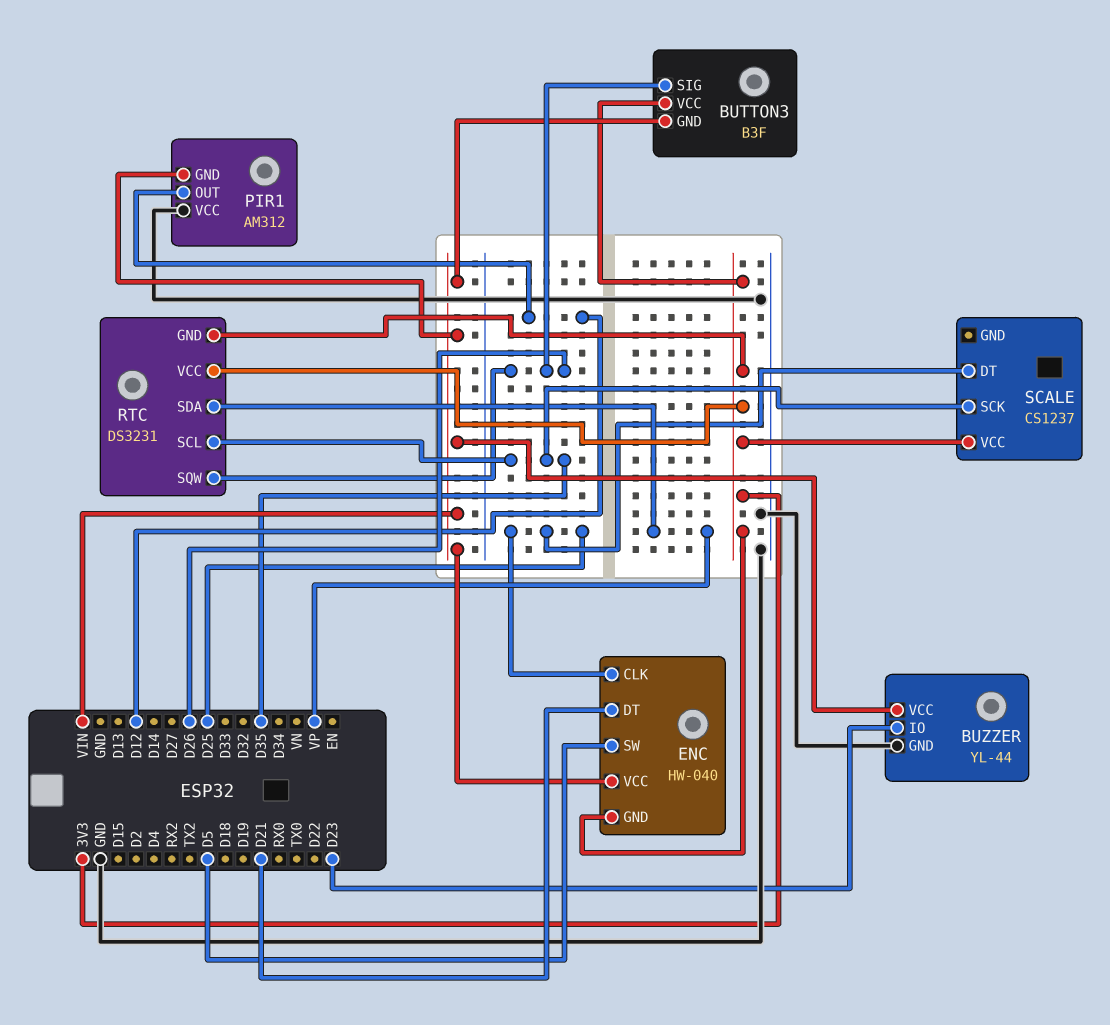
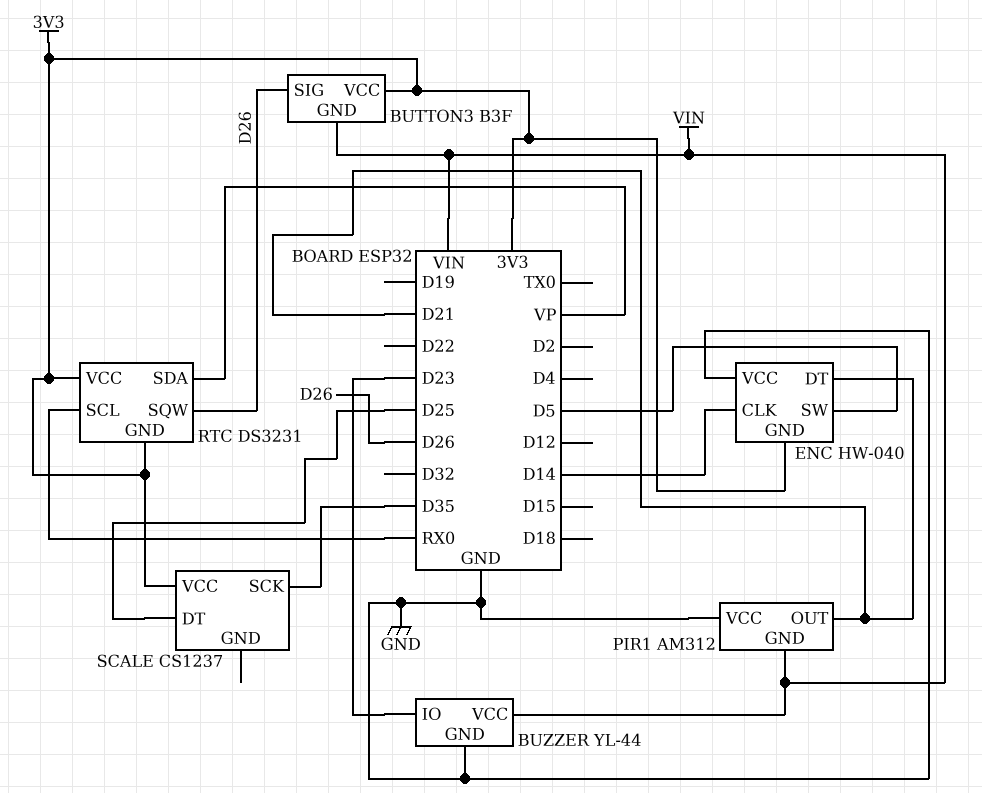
ENC pin CLK: D25 -> D14
ENC pin VCC: VIN -> GND
PIR1 pin OUT: D12 -> D21
RTC pin SCL: D35 -> RX0

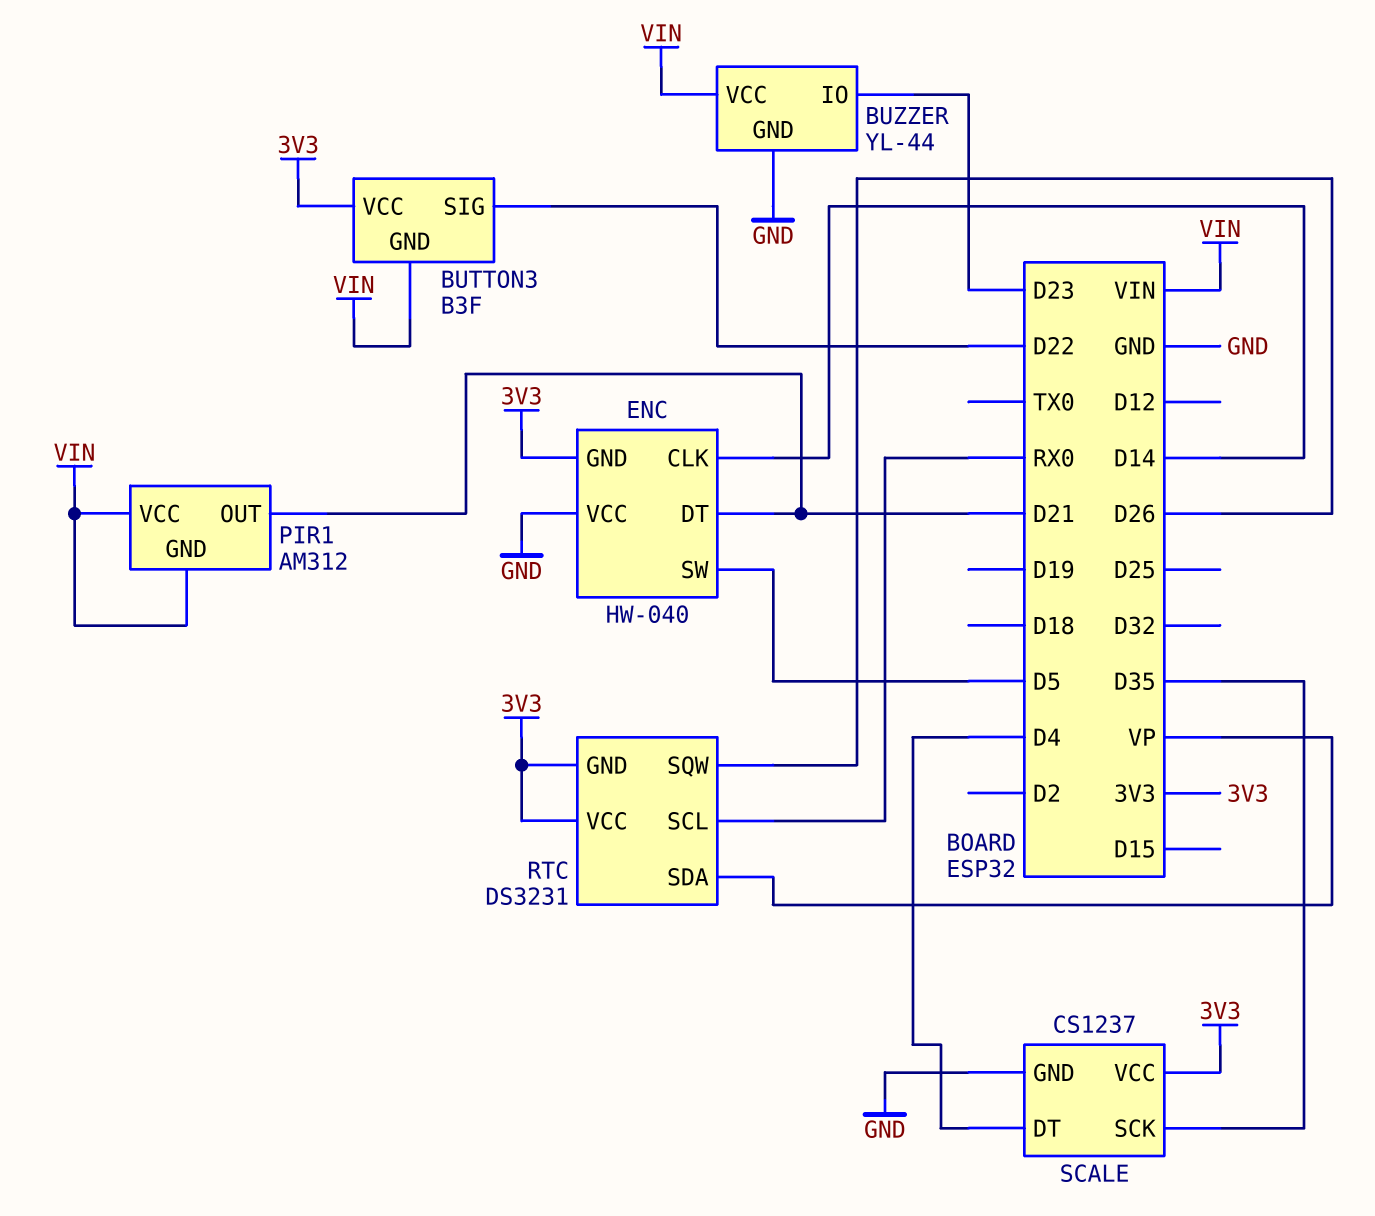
BUTTON3 pin SIG: D26 -> D22
PIR1 pin VCC: GND -> VIN
SCALE pin DT: D25 -> D4
SCALE pin GND: none -> GND

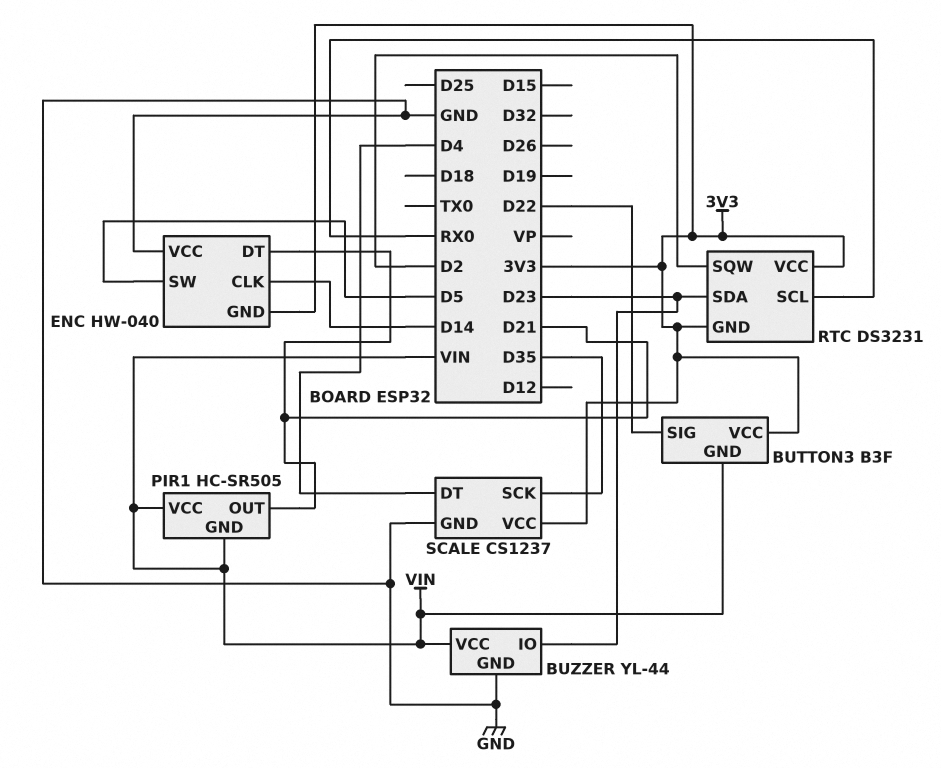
PIR1: AM312 -> HC-SR505
RTC pin SDA: VP -> D23
RTC pin SQW: D26 -> D2

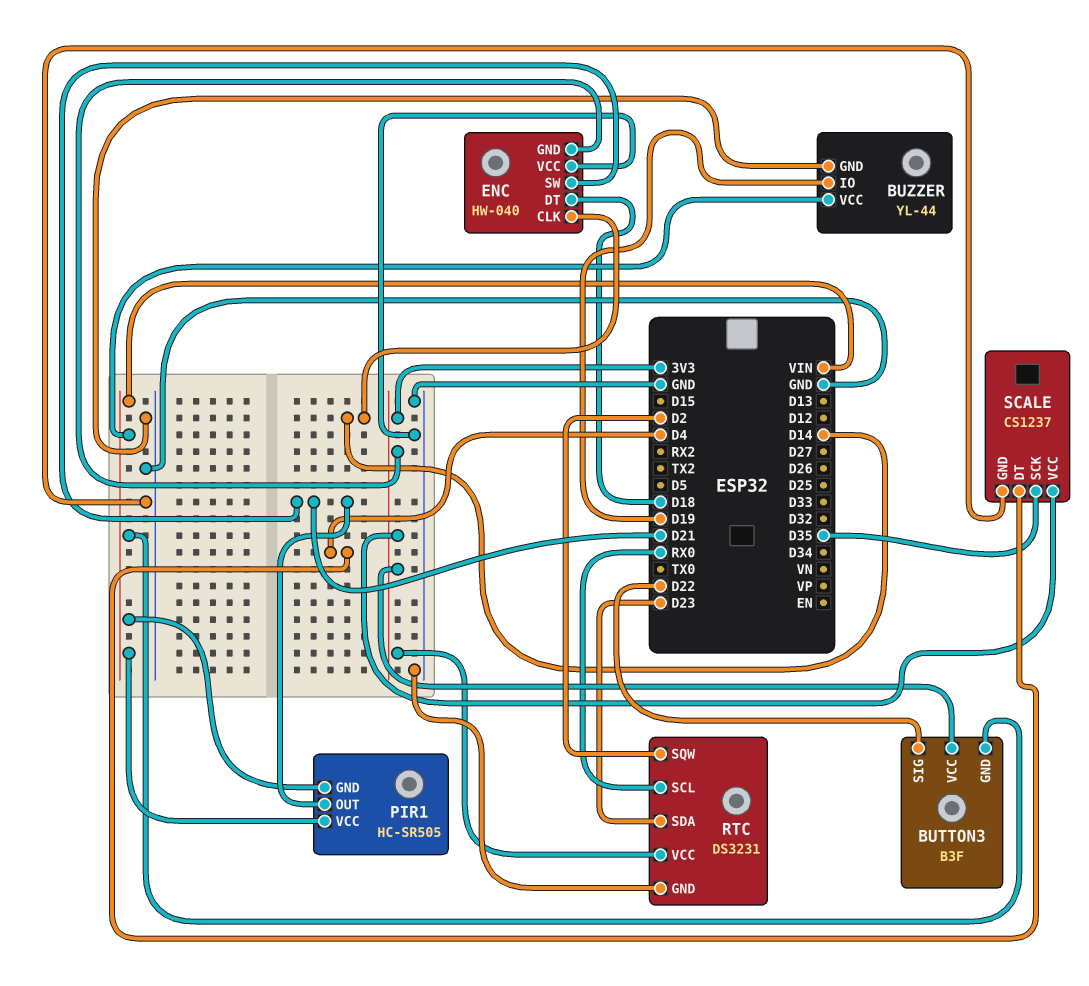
BUZZER pin IO: D23 -> D19
ENC pin DT: D21 -> D18
ENC pin SW: D5 -> D21
RTC pin GND: 3V3 -> GND

